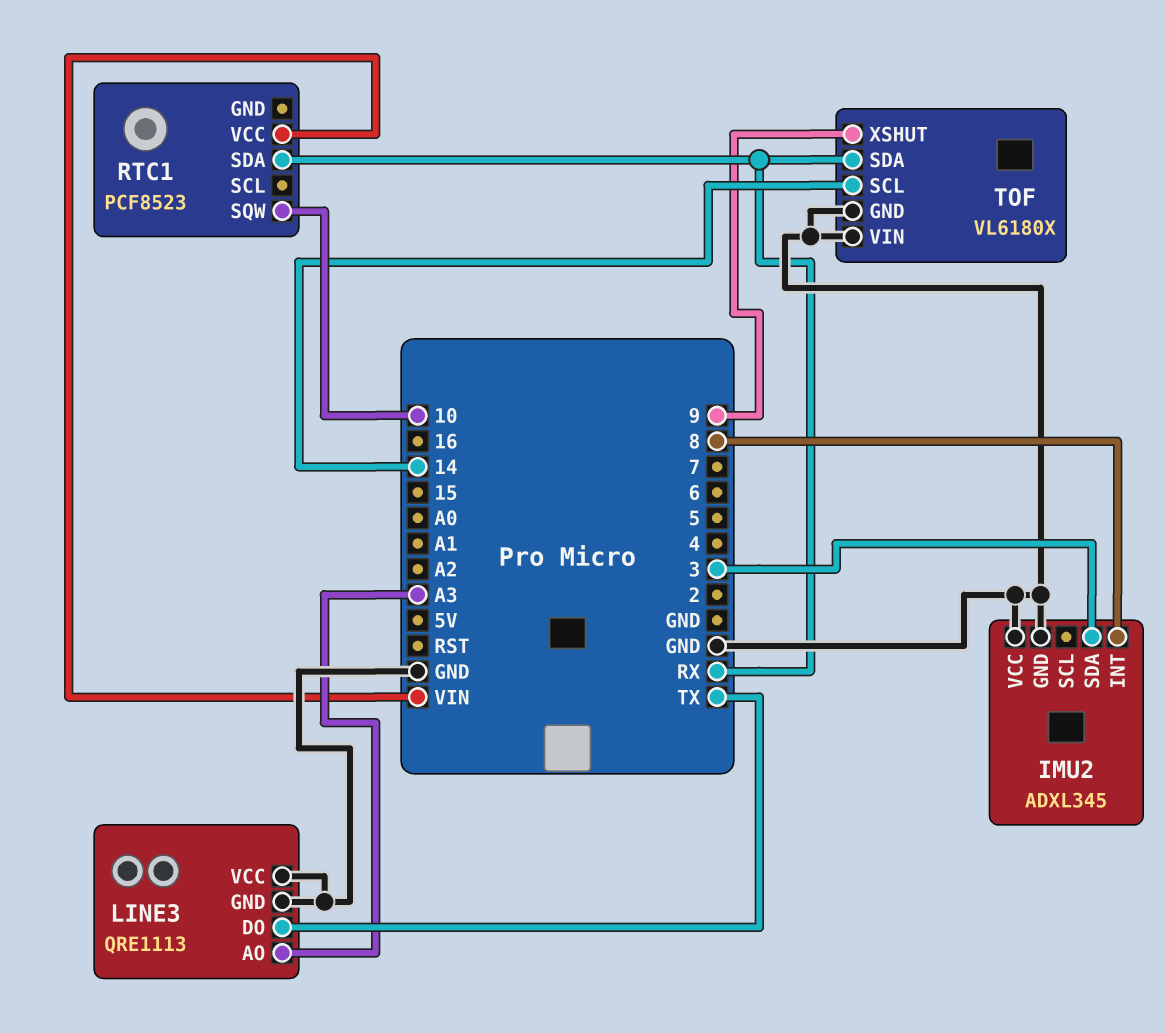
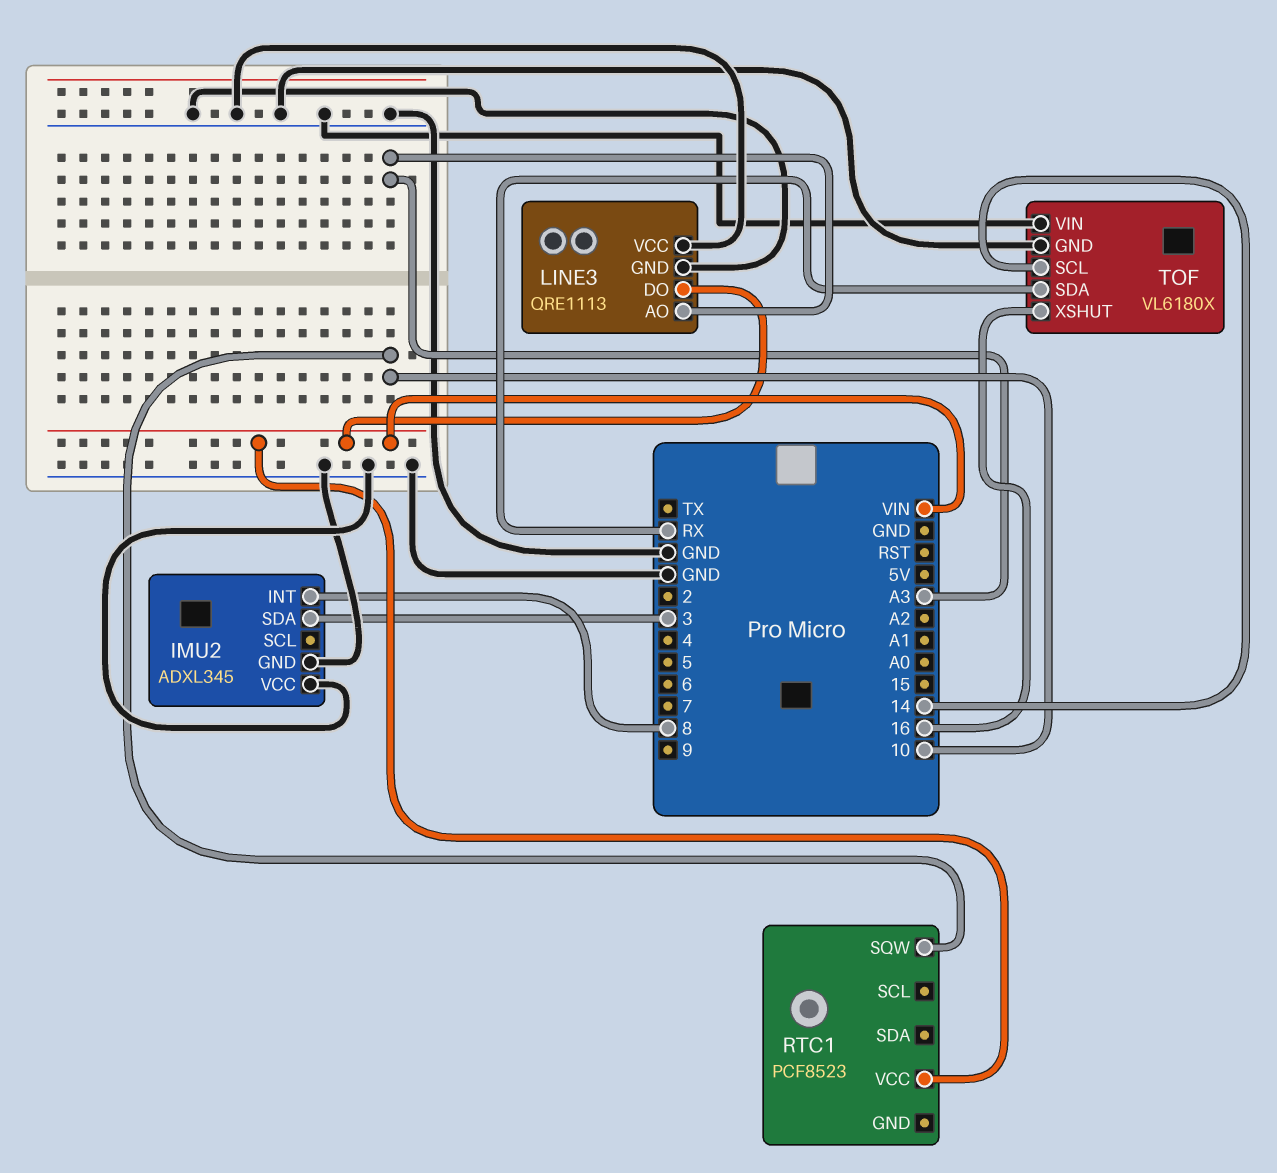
LINE3 pin DO: TX -> VIN
RTC1 pin SDA: RX -> none
TOF pin XSHUT: 9 -> 16

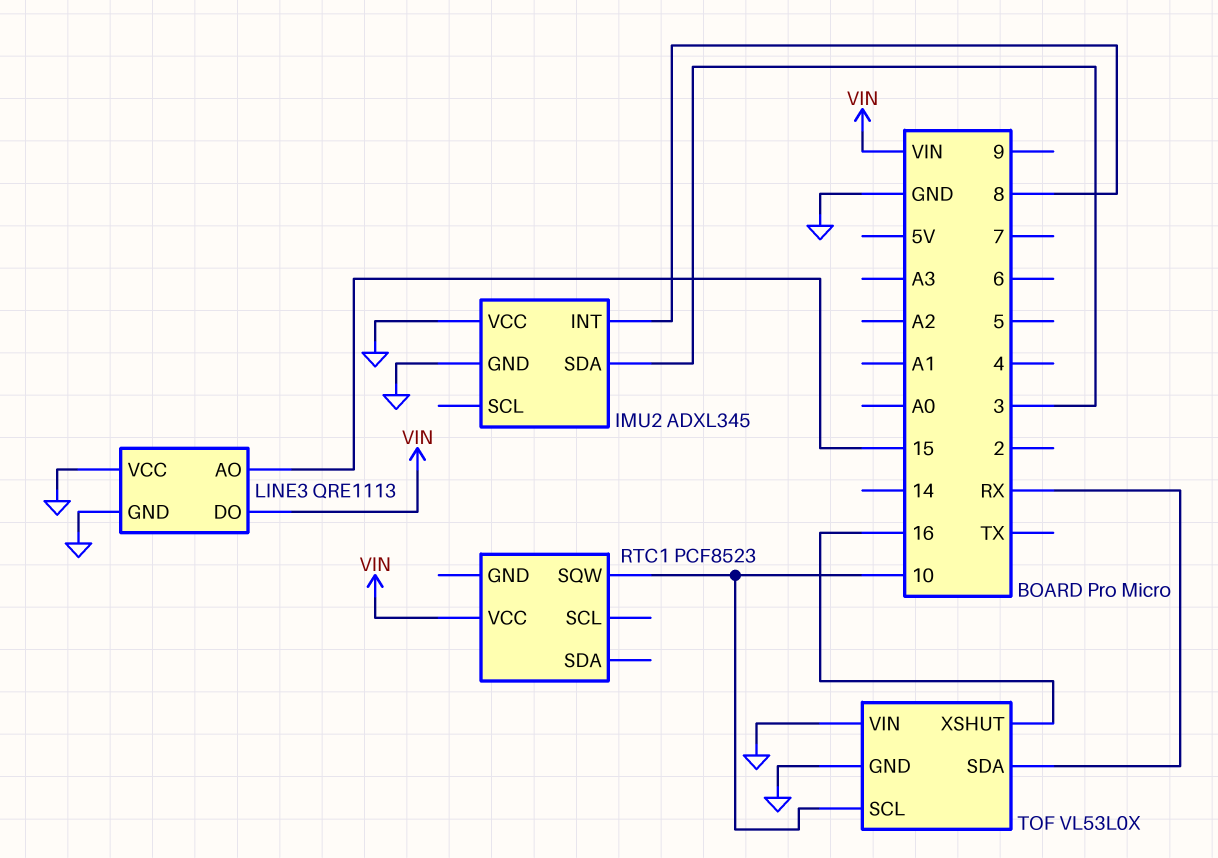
LINE3 pin AO: A3 -> 15
TOF: VL6180X -> VL53L0X
TOF pin SCL: 14 -> 10

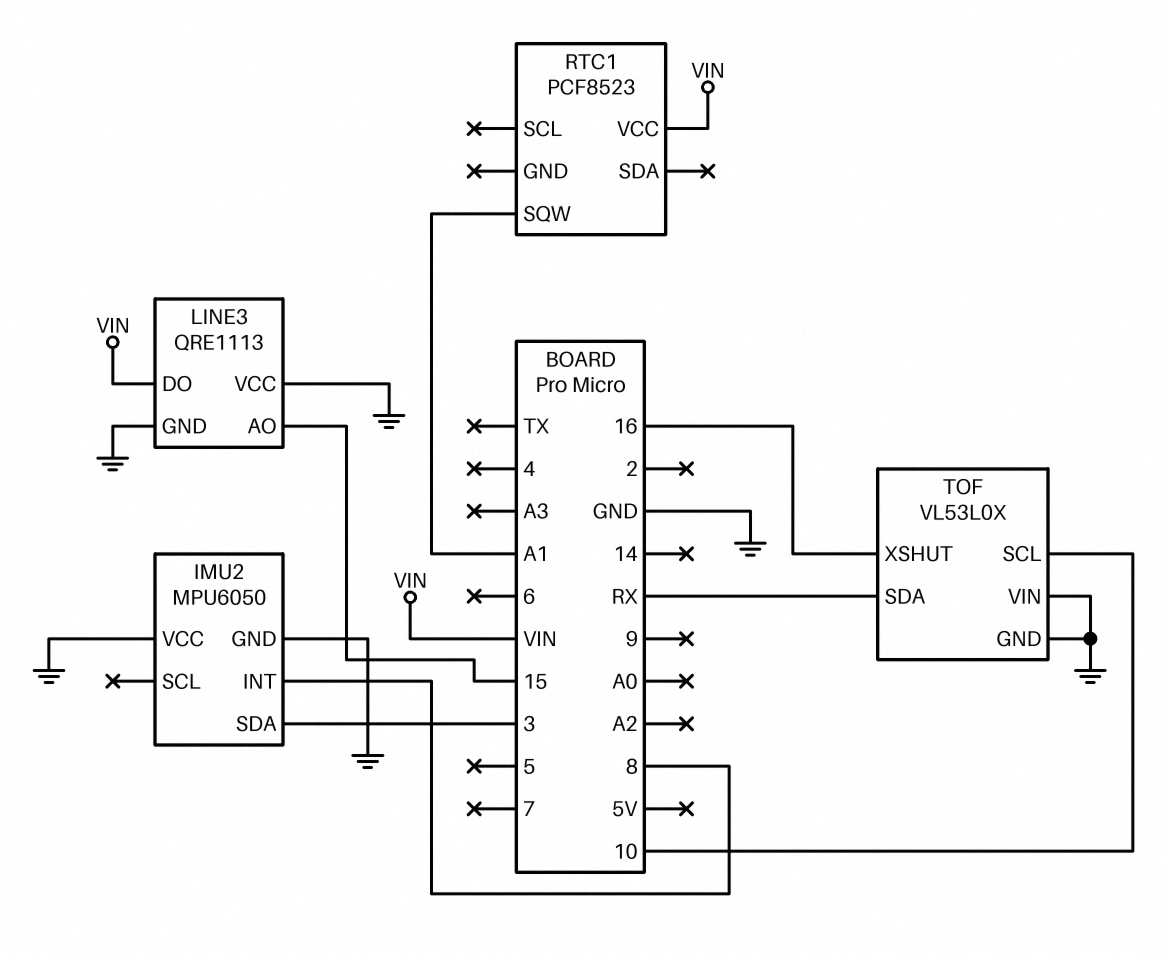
IMU2: ADXL345 -> MPU6050
RTC1 pin SQW: 10 -> A1

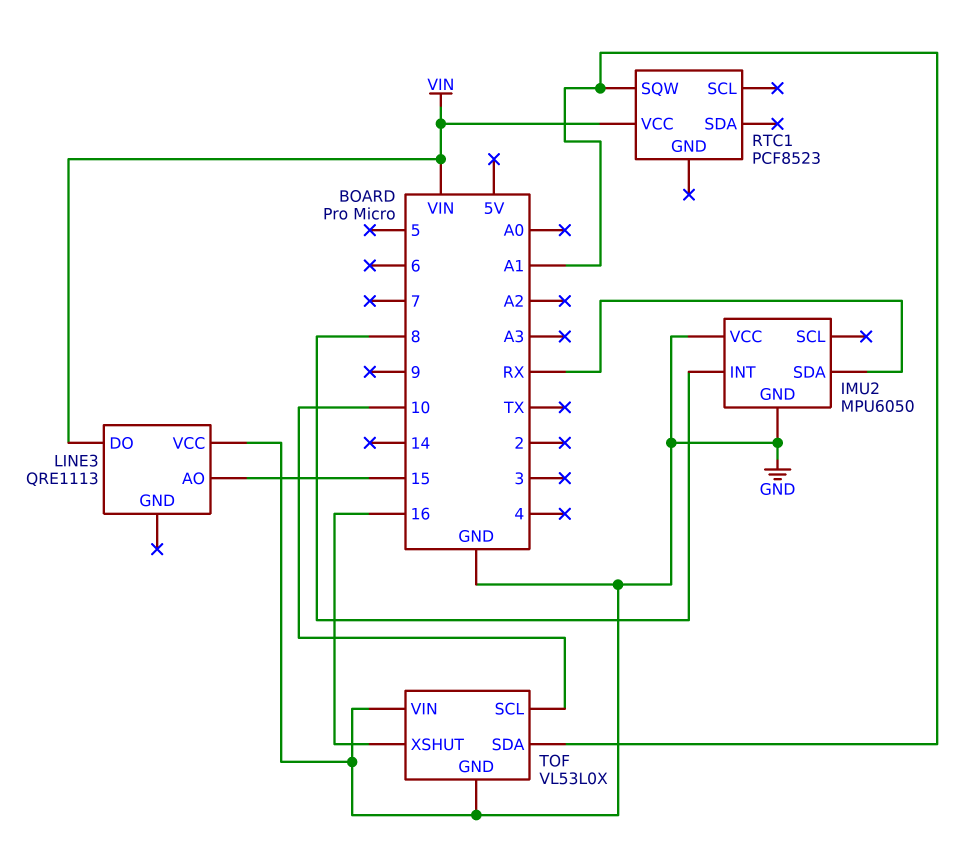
IMU2 pin SDA: 3 -> RX
LINE3 pin GND: GND -> none
TOF pin SDA: RX -> A1

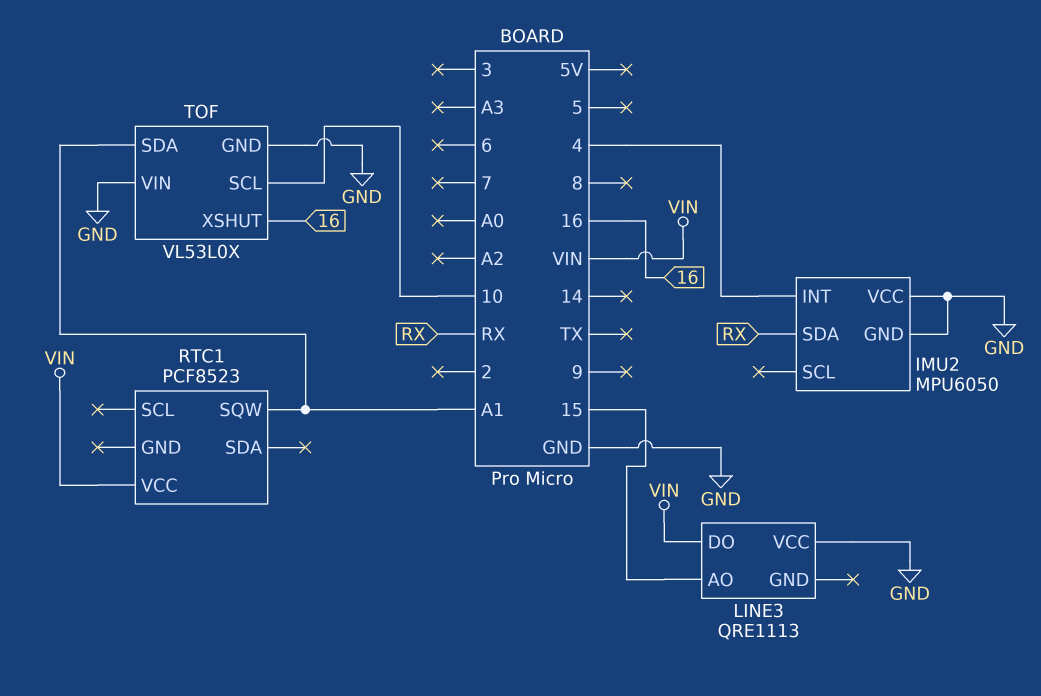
IMU2 pin INT: 8 -> 4

